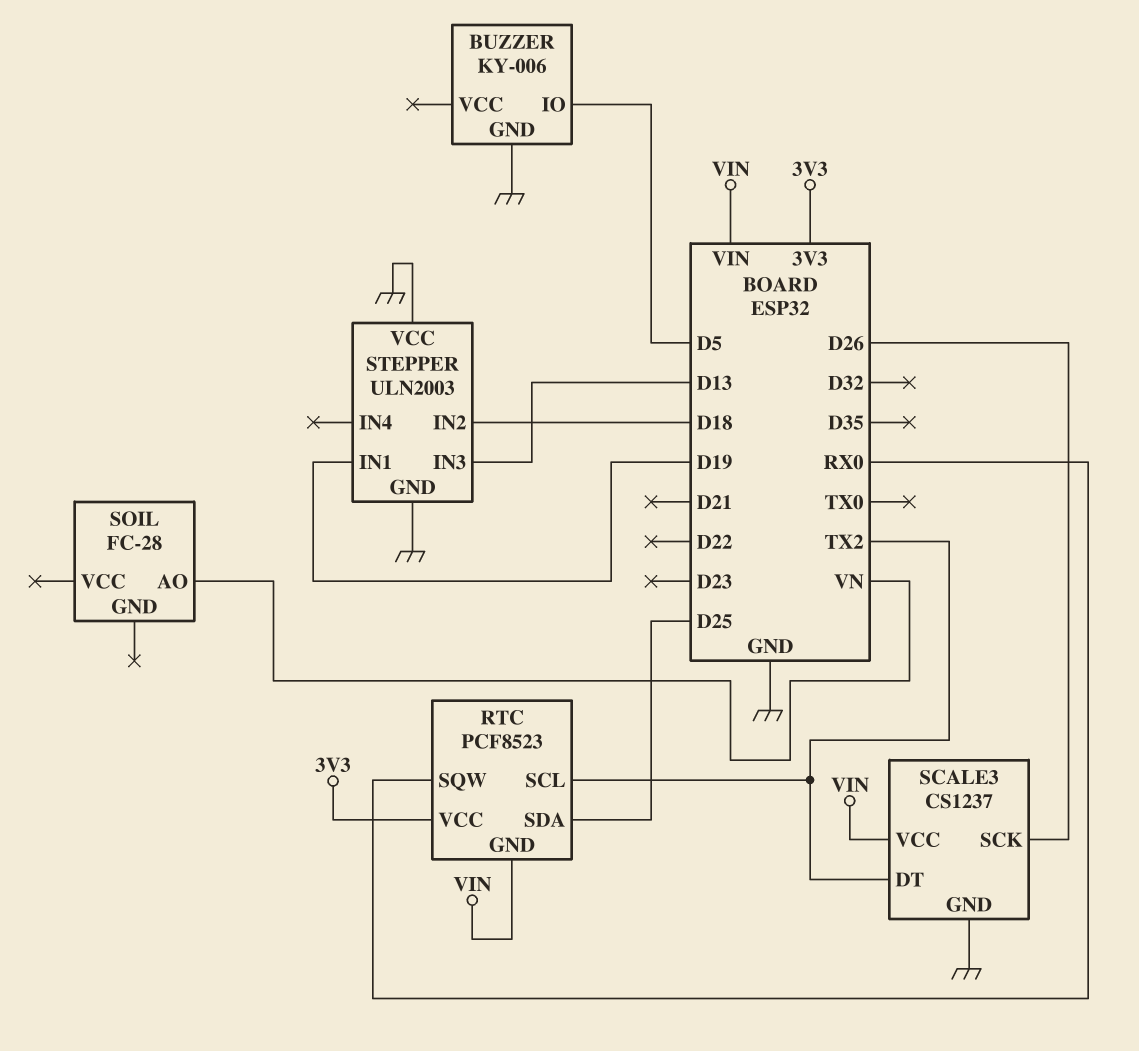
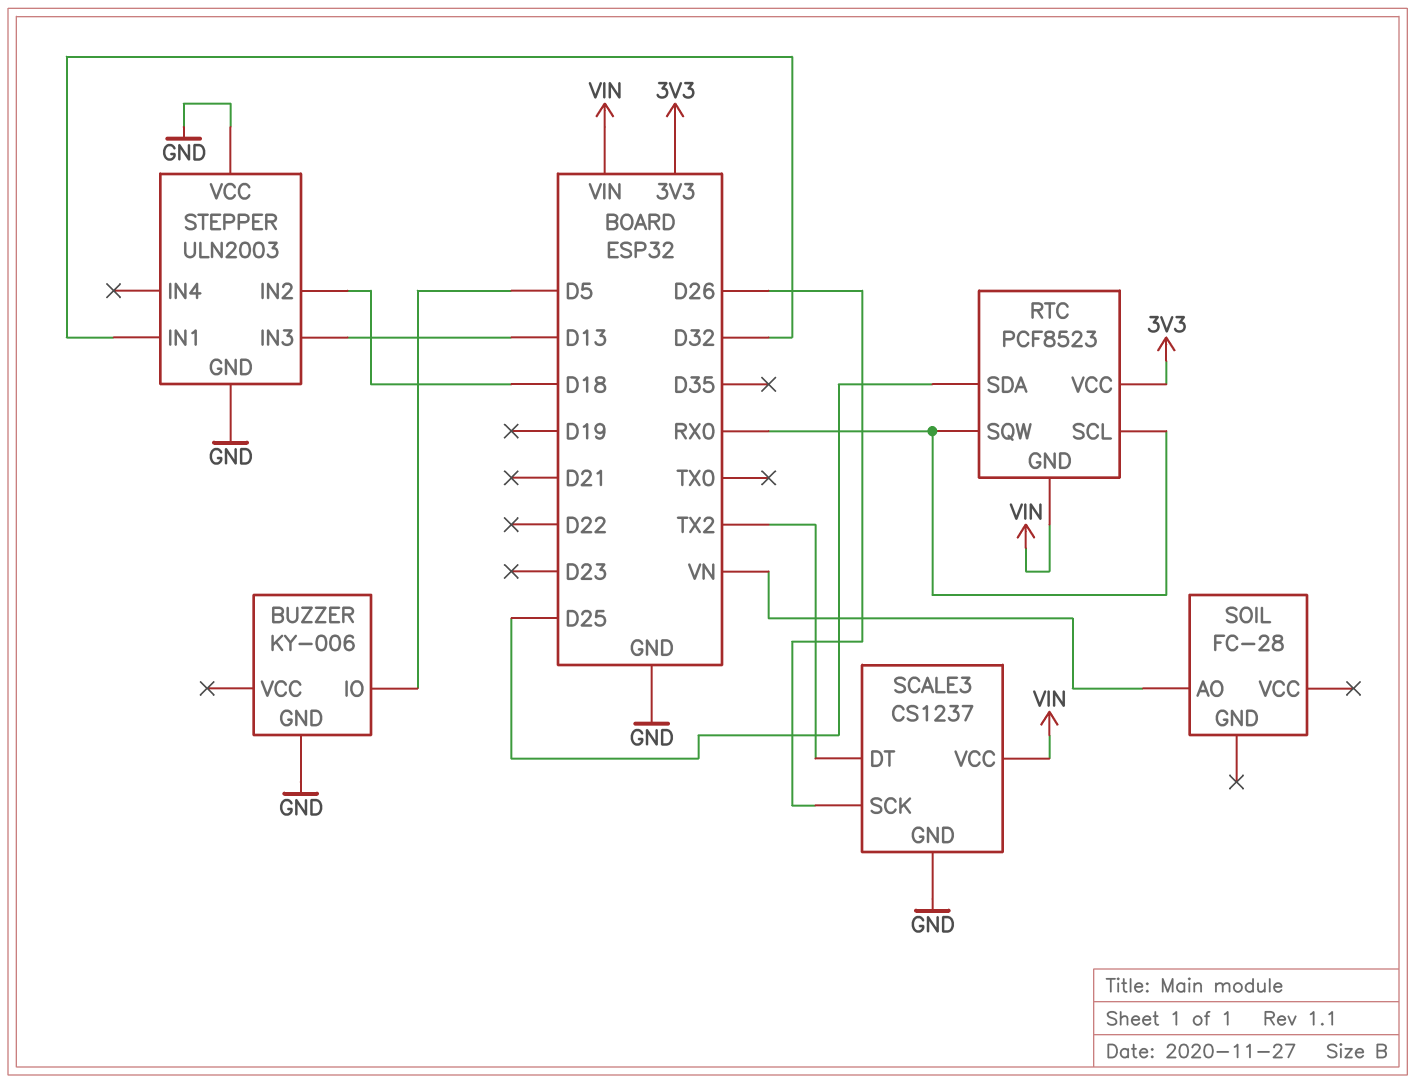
RTC pin SCL: TX2 -> RX0
STEPPER pin IN1: D19 -> D32

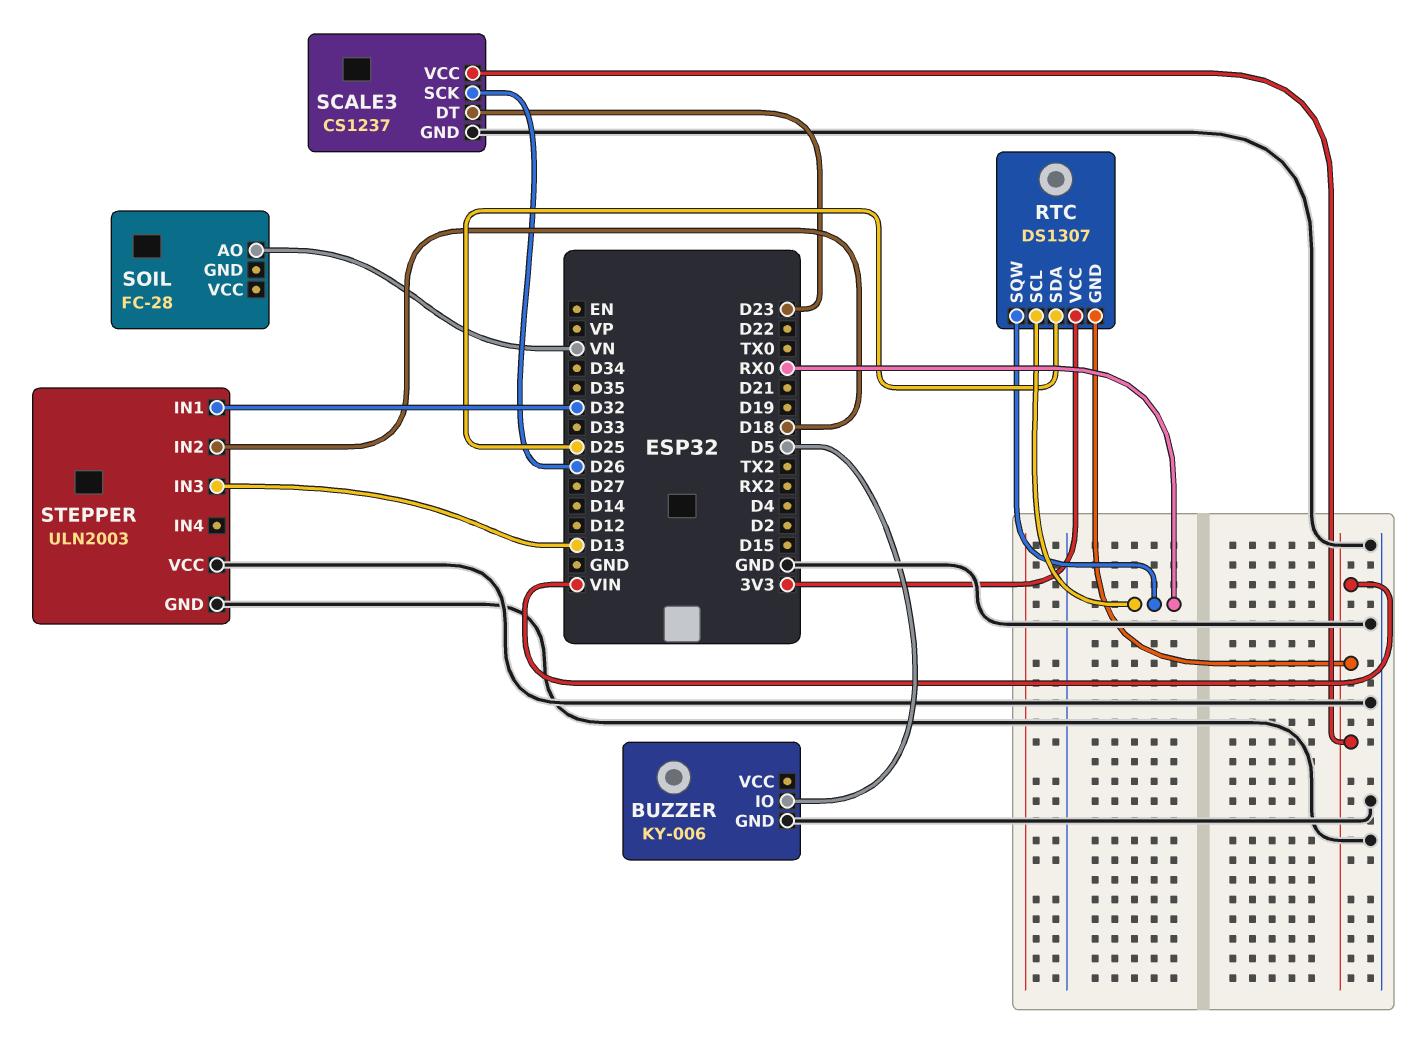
RTC: PCF8523 -> DS1307
SCALE3 pin DT: TX2 -> D23

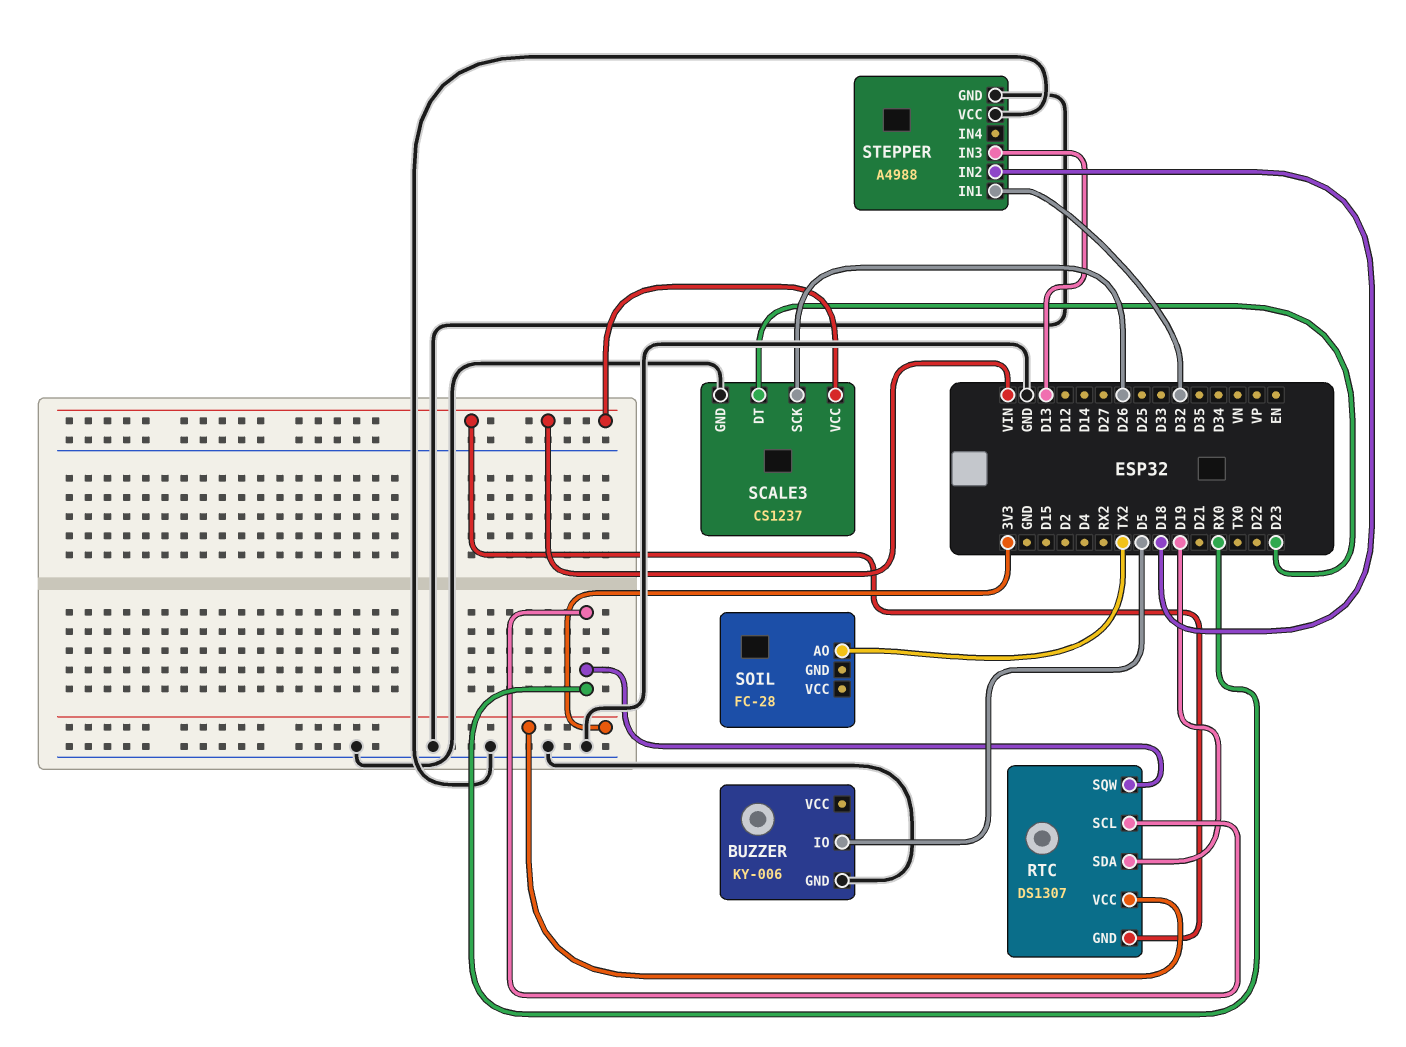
RTC pin SDA: D25 -> D19
SOIL pin AO: VN -> TX2
STEPPER: ULN2003 -> A4988

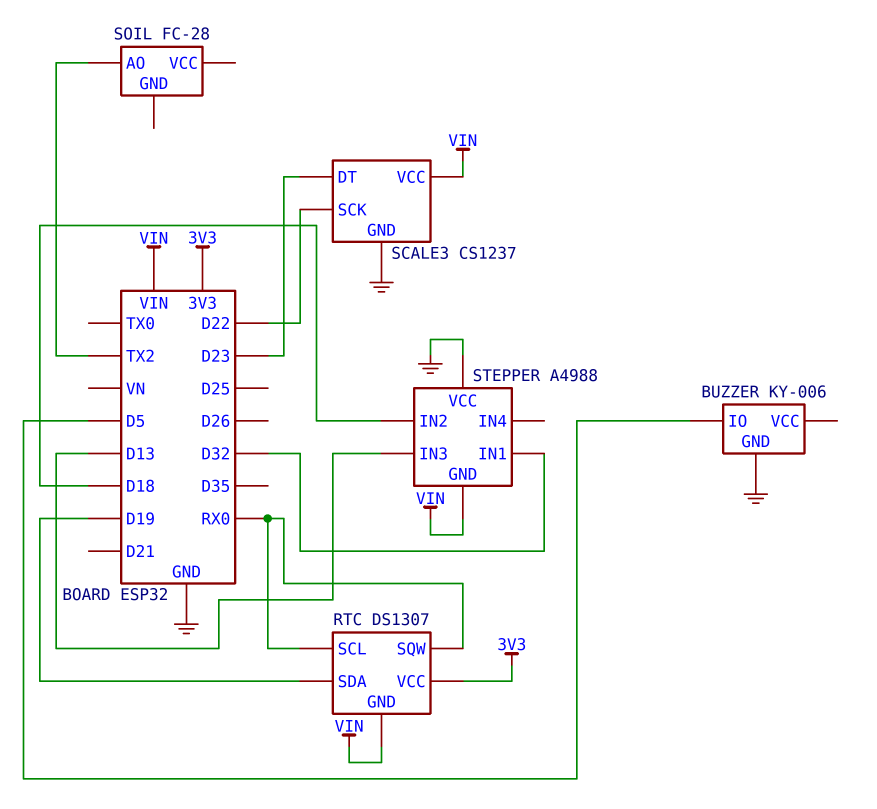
SCALE3 pin SCK: D26 -> D22
STEPPER pin GND: GND -> VIN

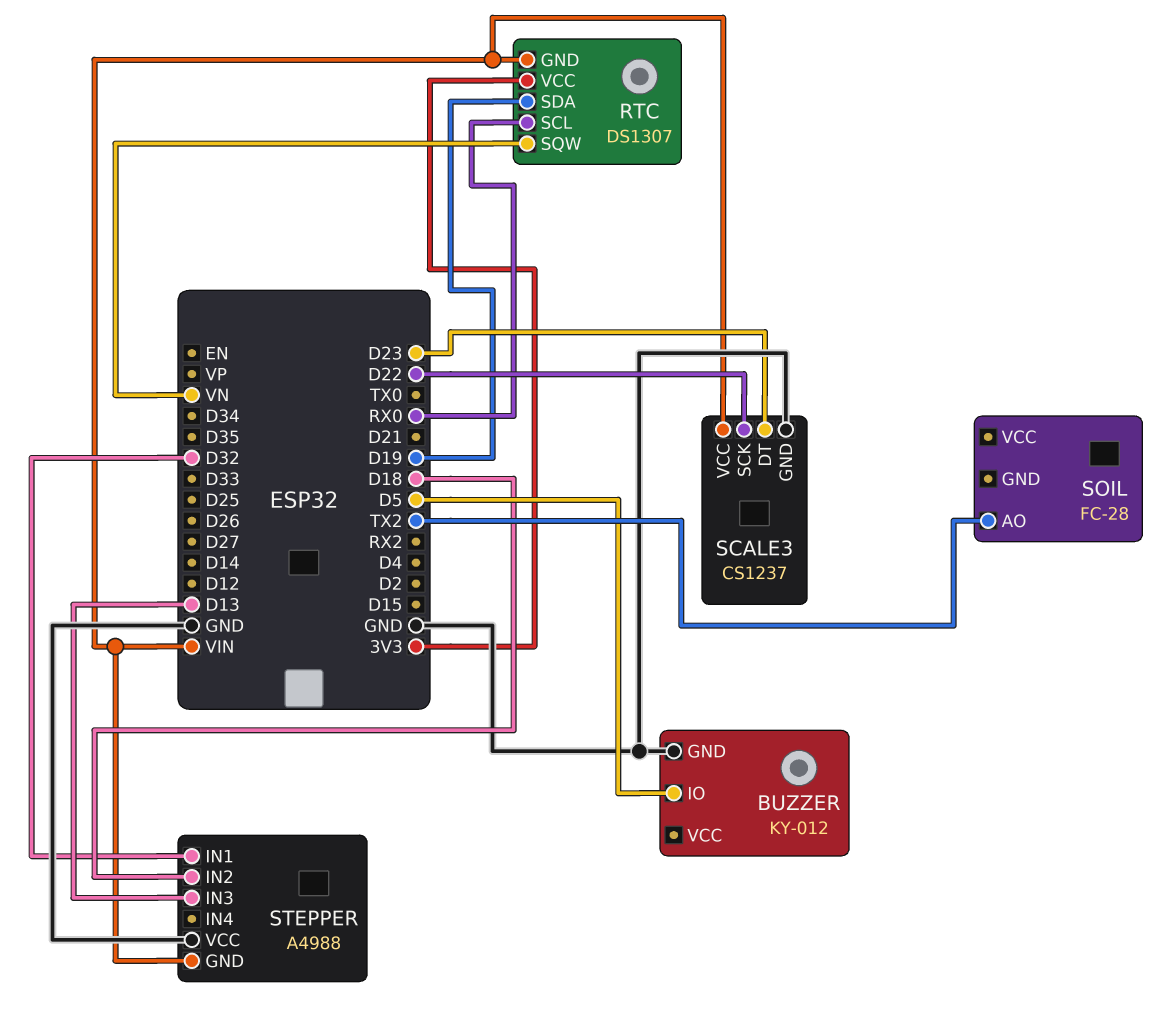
BUZZER: KY-006 -> KY-012
RTC pin SQW: RX0 -> VN

